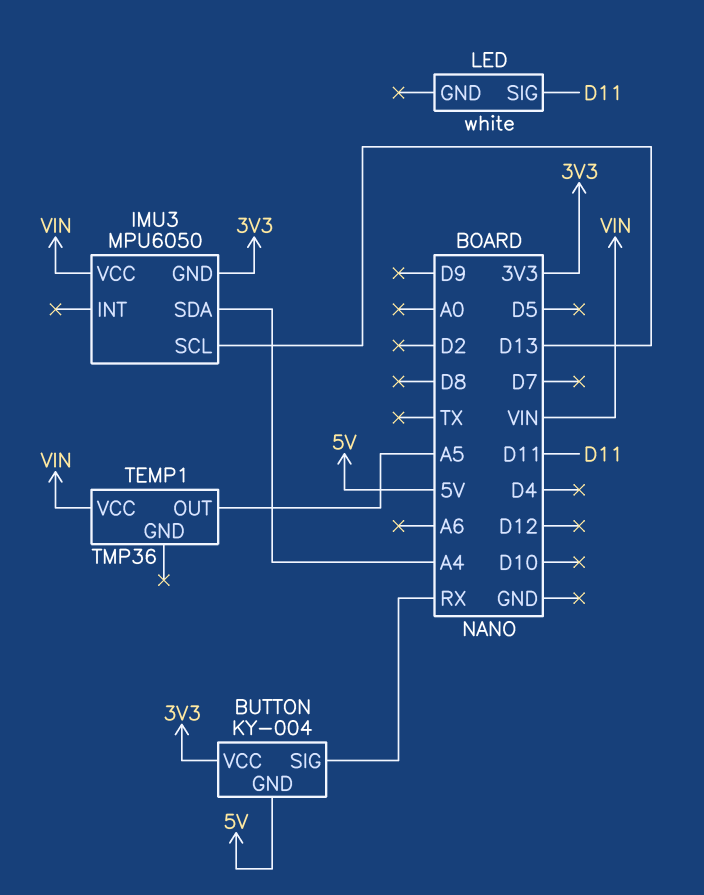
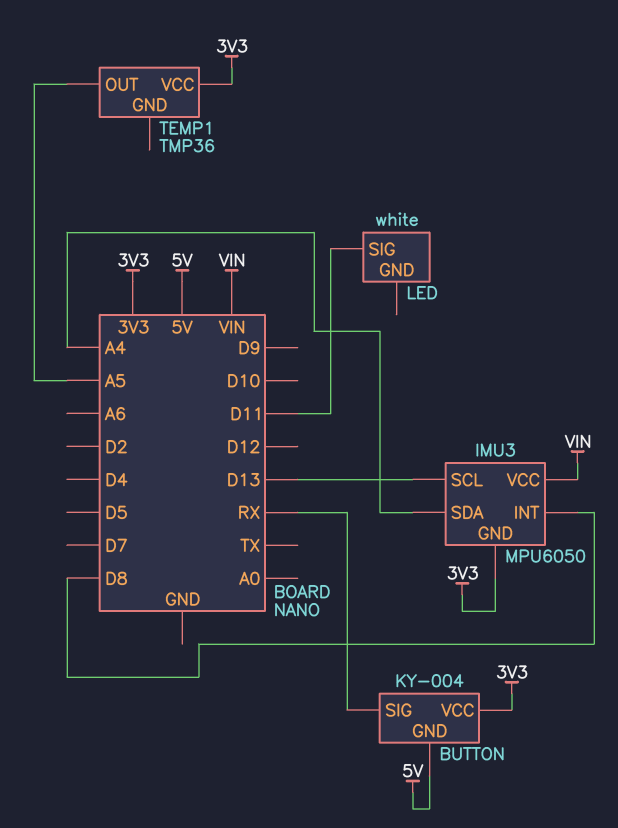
IMU3 pin INT: none -> D8
TEMP1 pin VCC: VIN -> 3V3

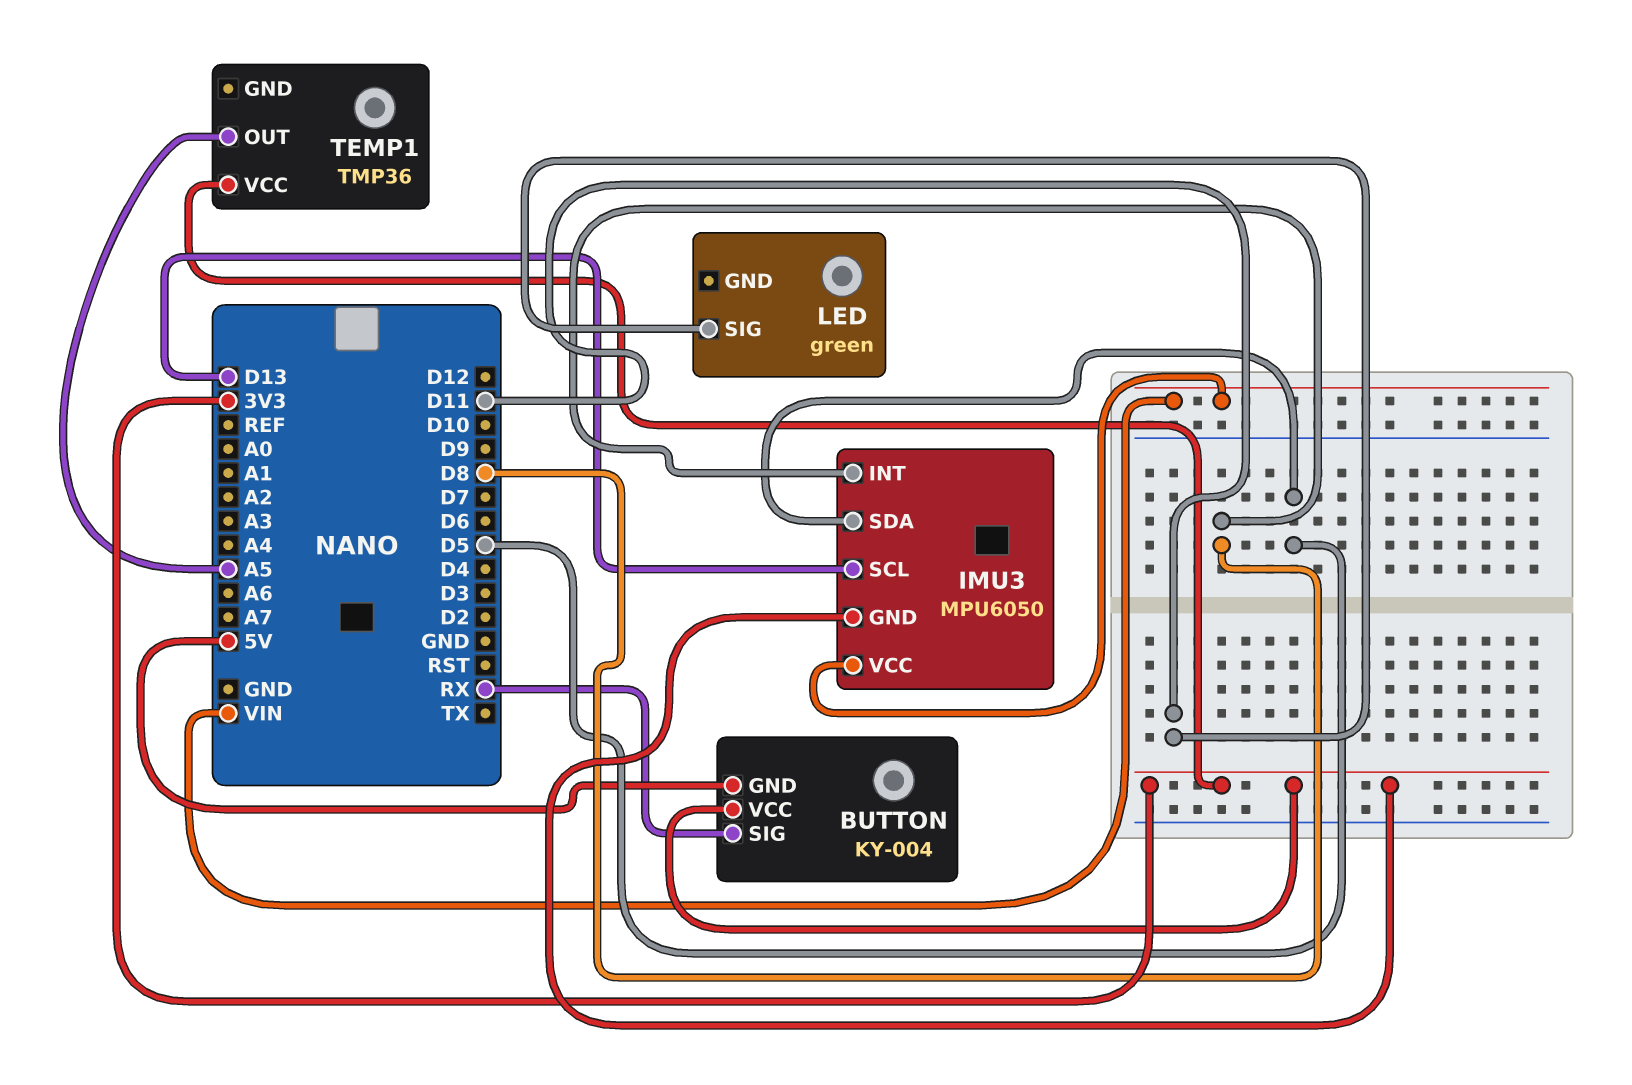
IMU3 pin SDA: A4 -> D5
LED: white -> green

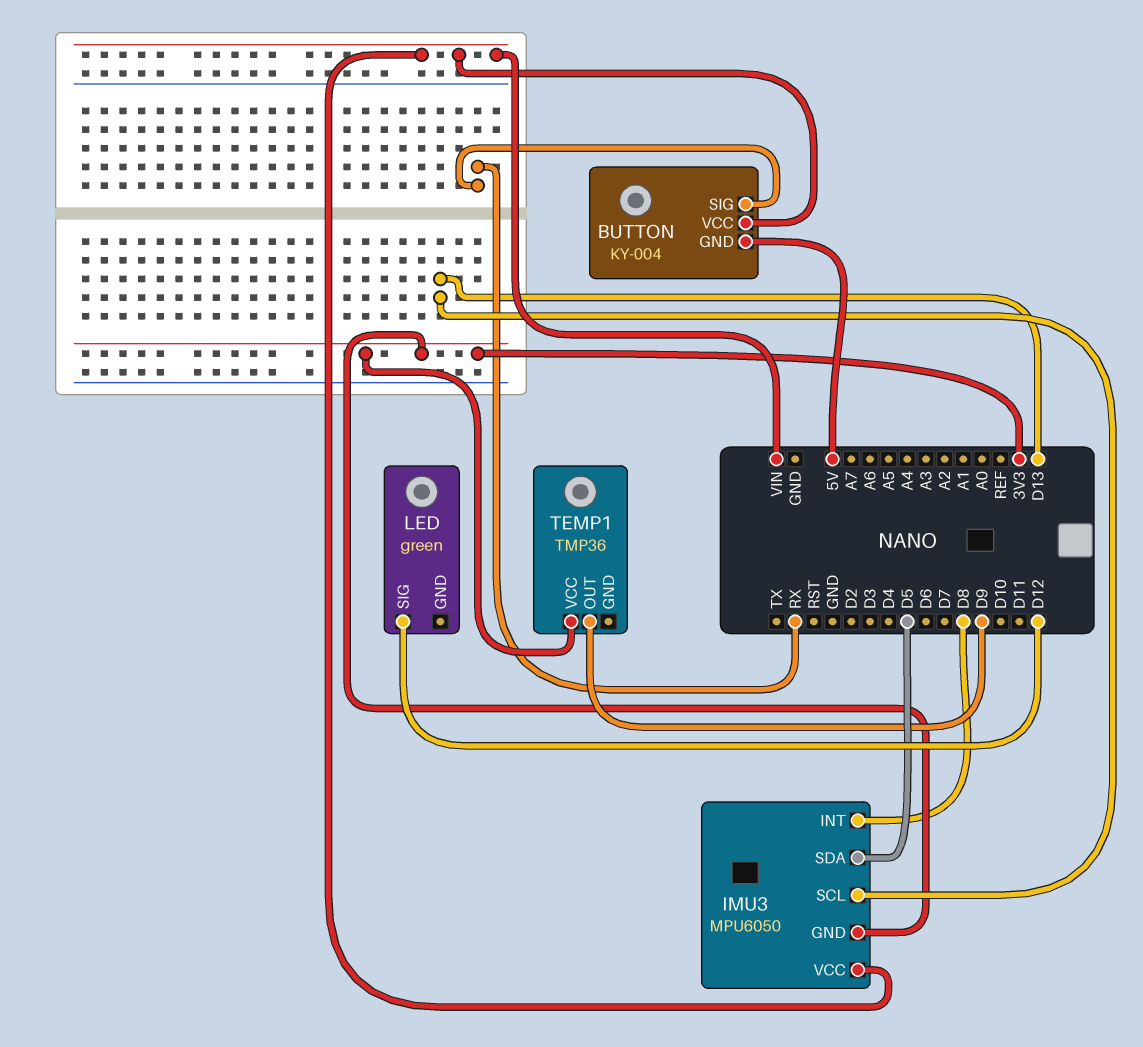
BUTTON pin VCC: 3V3 -> VIN
LED pin SIG: D11 -> D12
TEMP1 pin OUT: A5 -> D9

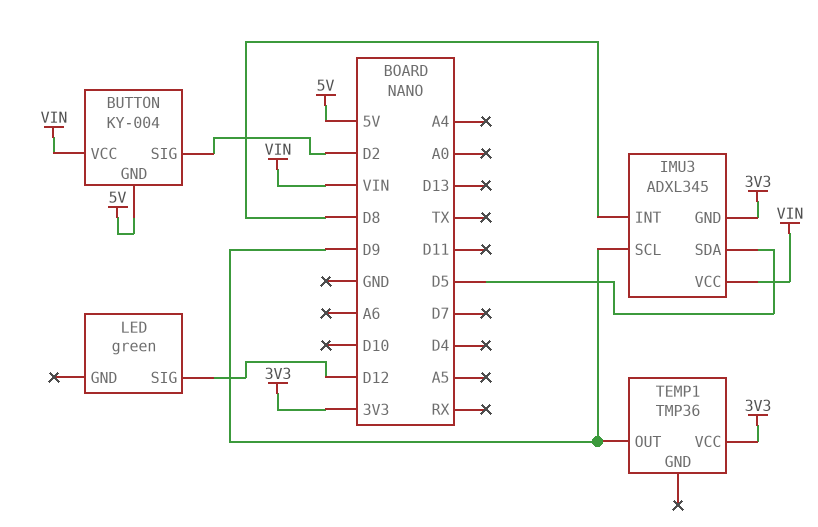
BUTTON pin SIG: RX -> D2
IMU3: MPU6050 -> ADXL345
IMU3 pin SCL: D13 -> D9

